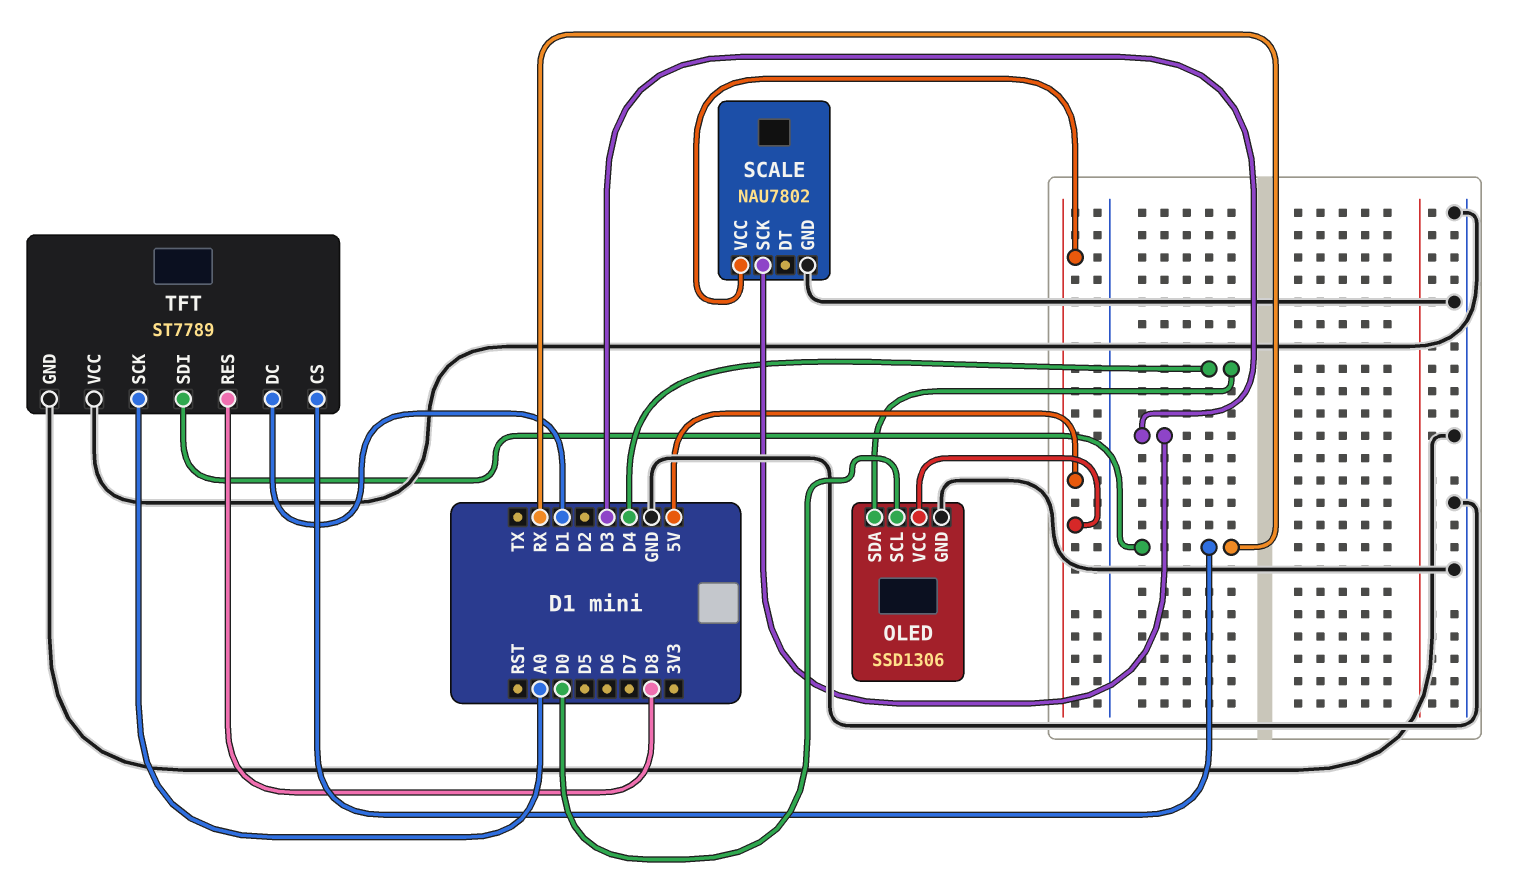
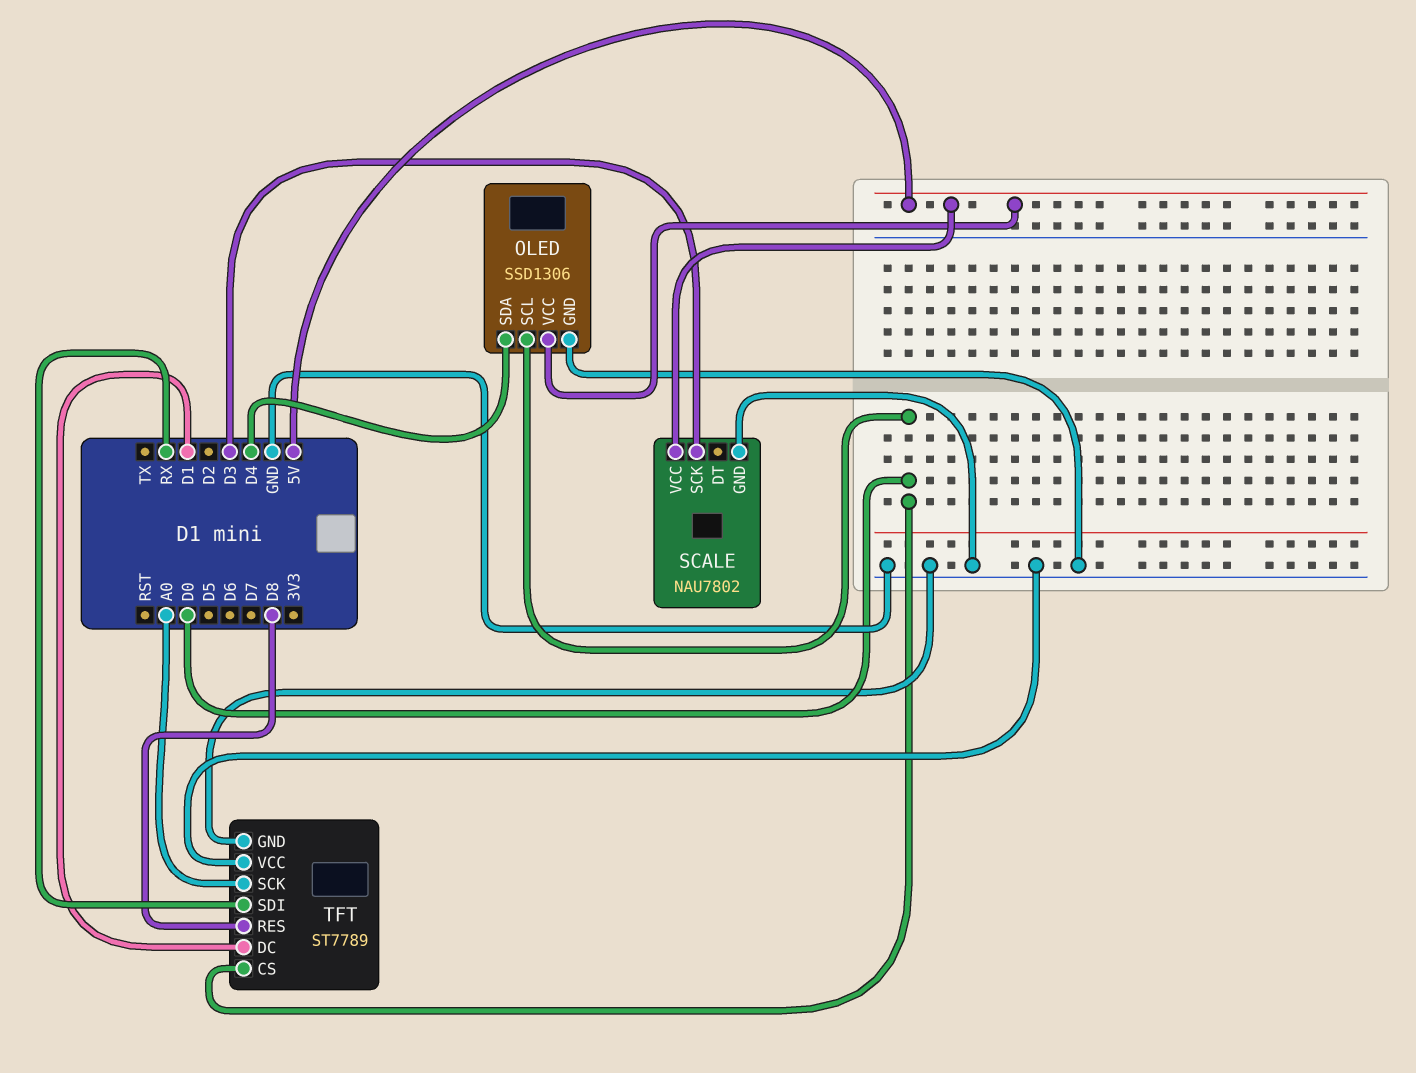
TFT pin CS: RX -> D0

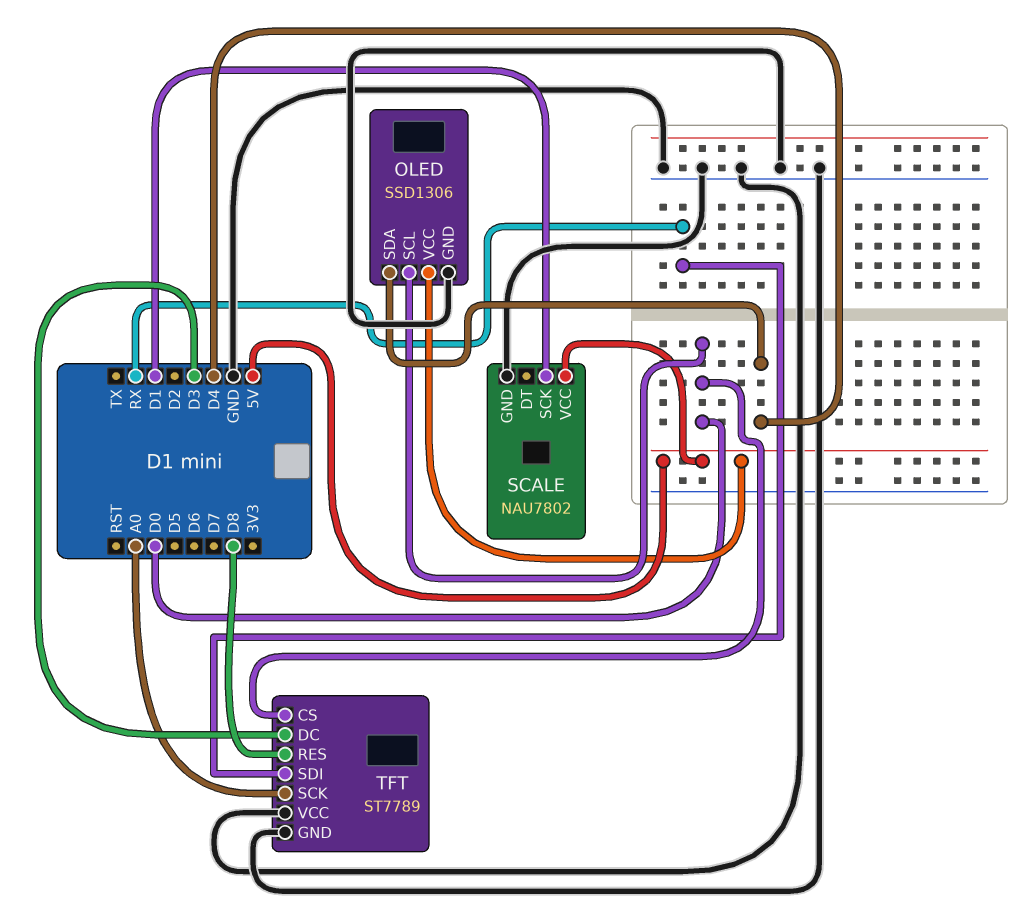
SCALE pin SCK: D3 -> D1
TFT pin DC: D1 -> D3

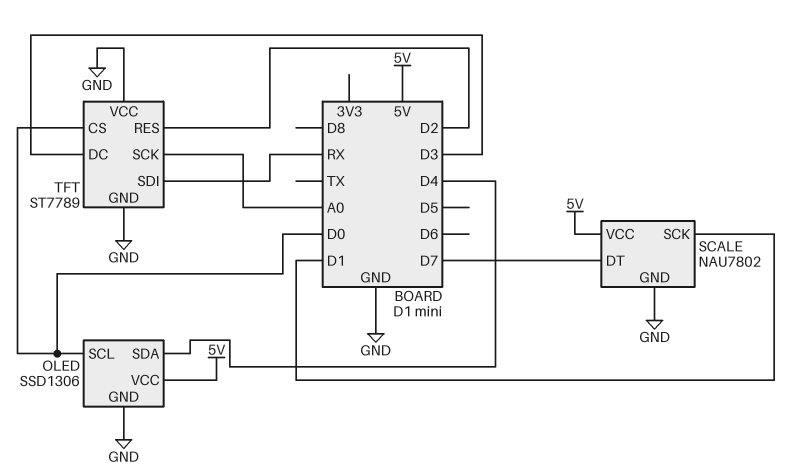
SCALE pin DT: none -> D7
TFT pin RES: D8 -> D2

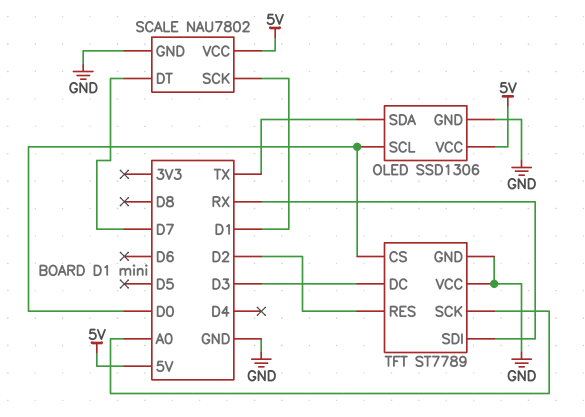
OLED pin SDA: D4 -> TX

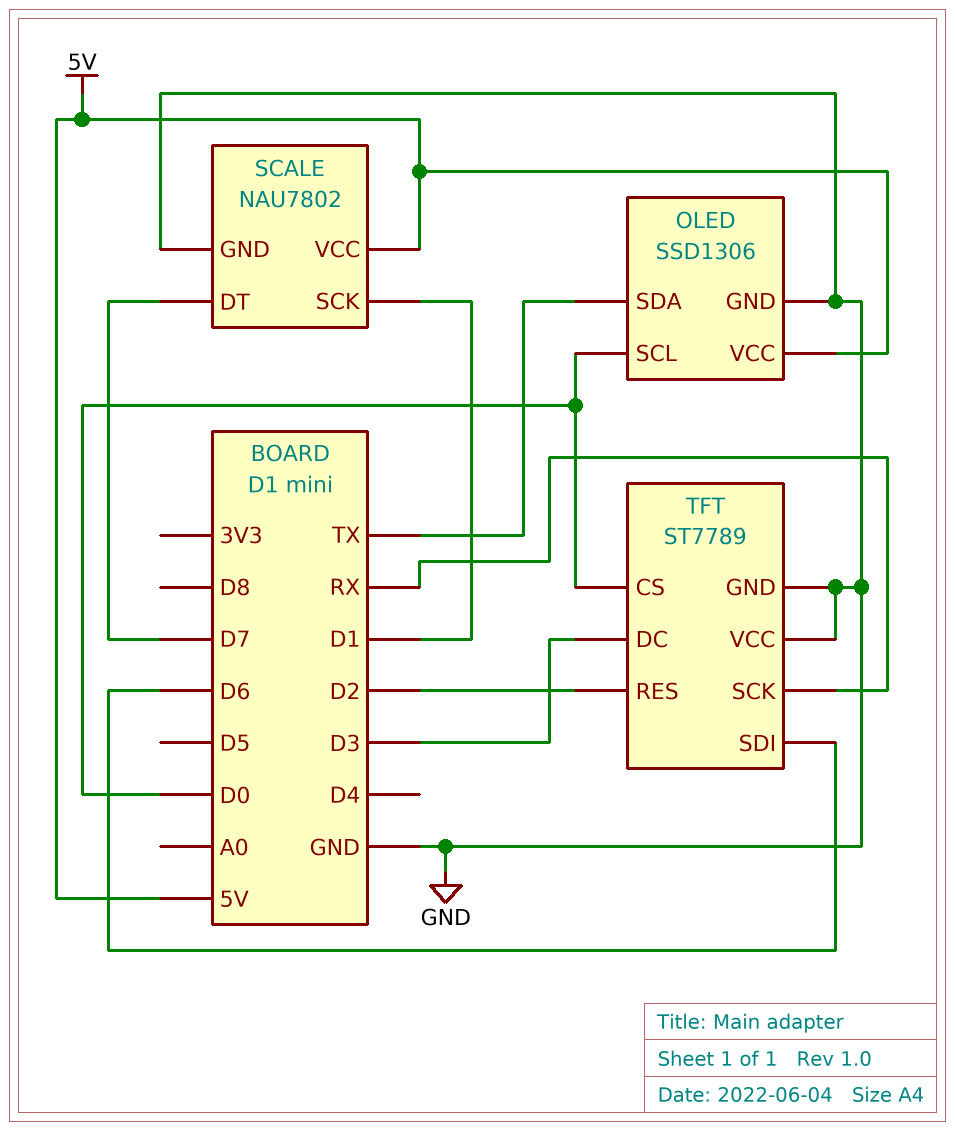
TFT pin SCK: A0 -> RX
TFT pin SDI: RX -> D6

